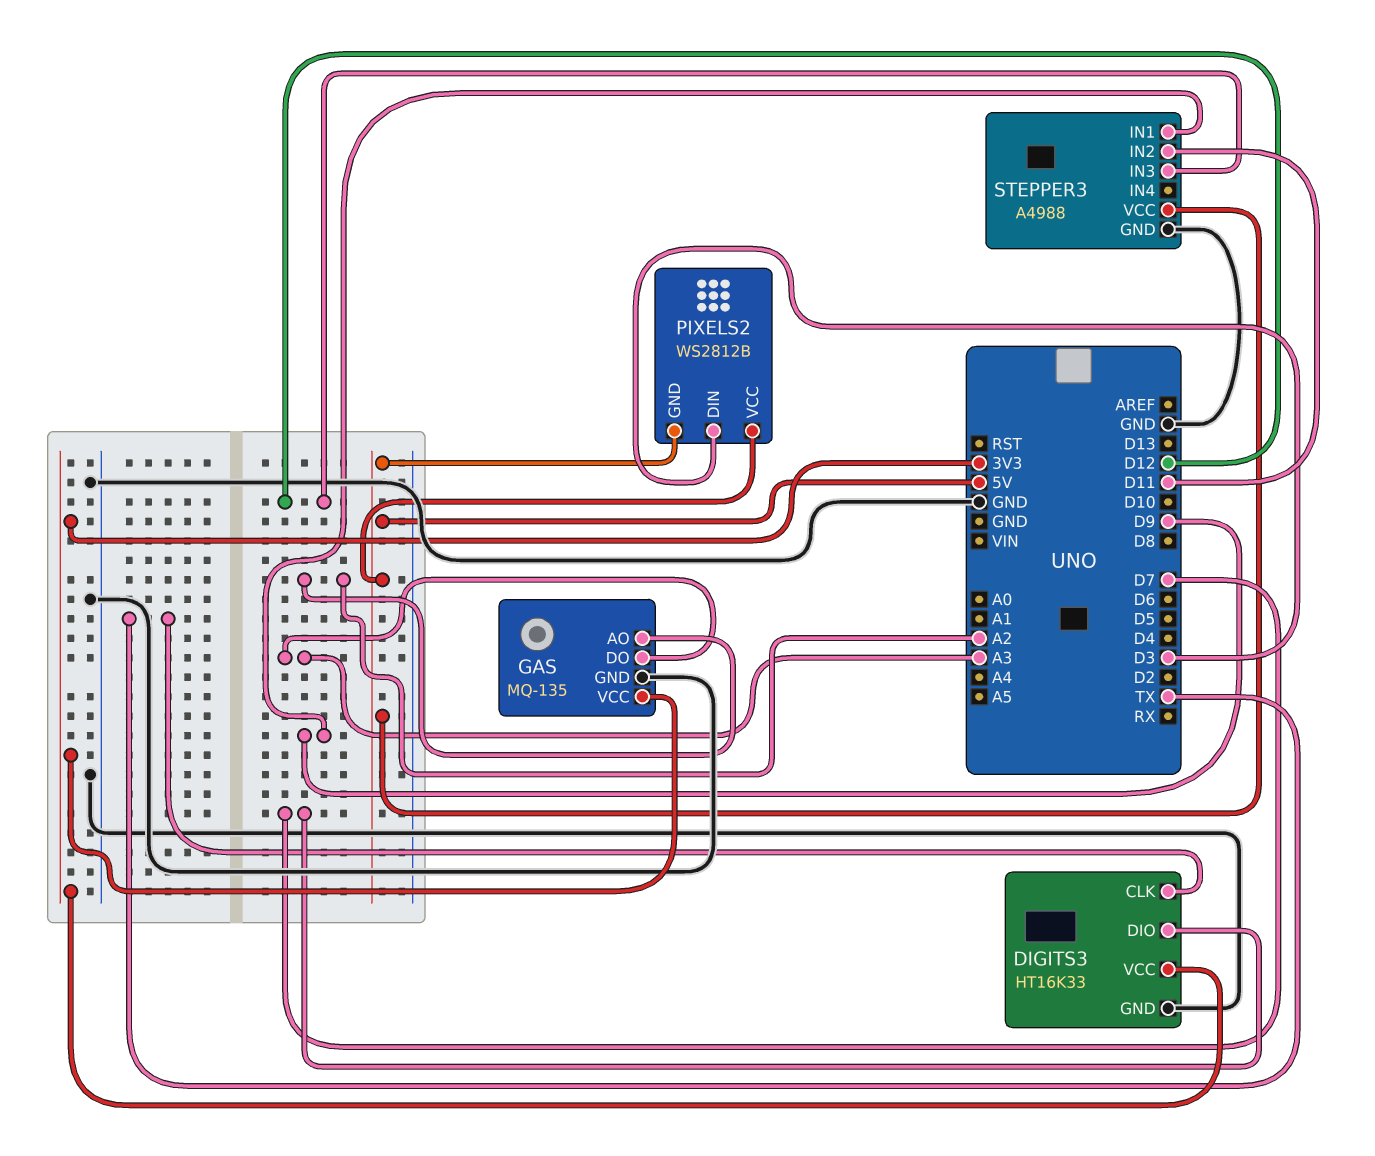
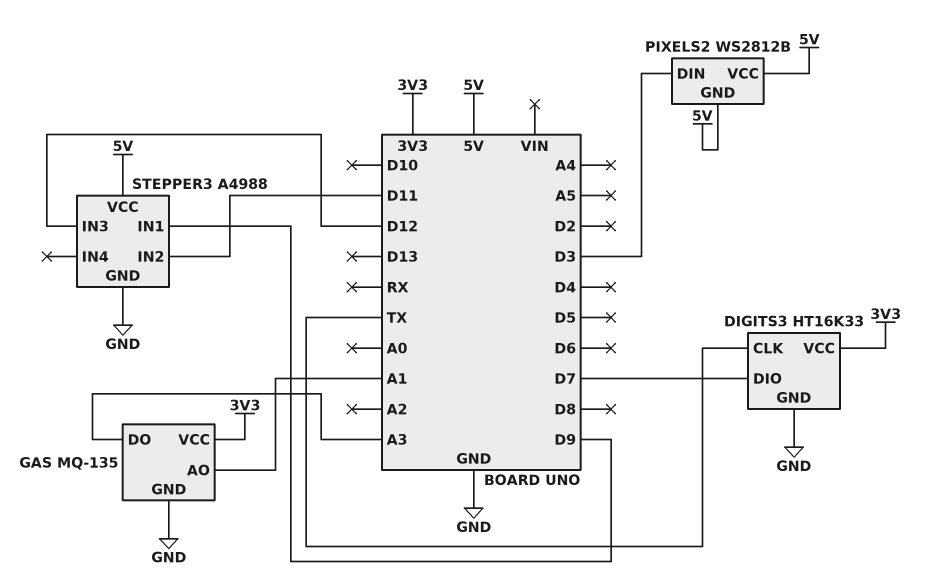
GAS pin AO: A2 -> A1

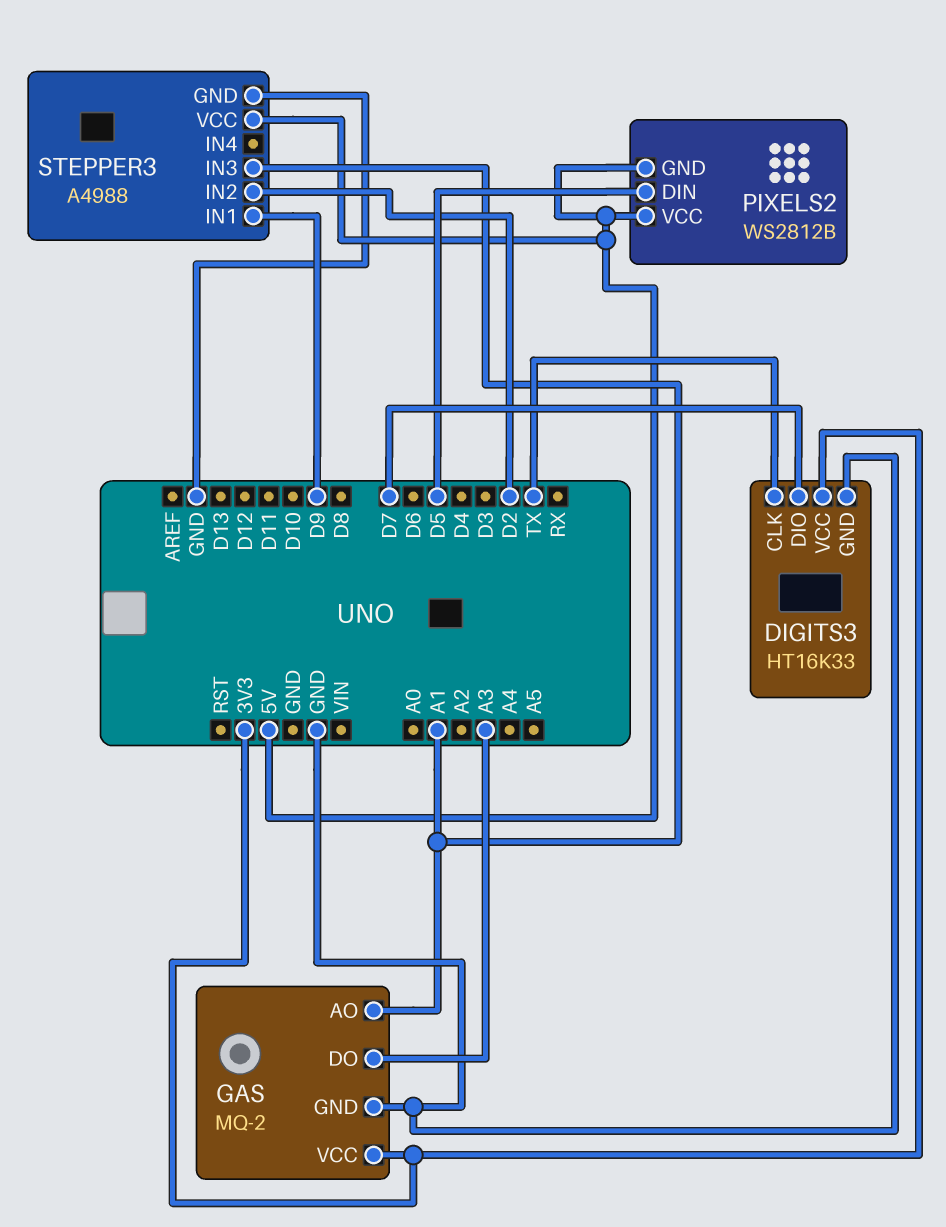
GAS: MQ-135 -> MQ-2
PIXELS2 pin DIN: D3 -> D5
STEPPER3 pin IN2: D11 -> D2
STEPPER3 pin IN3: D12 -> A1

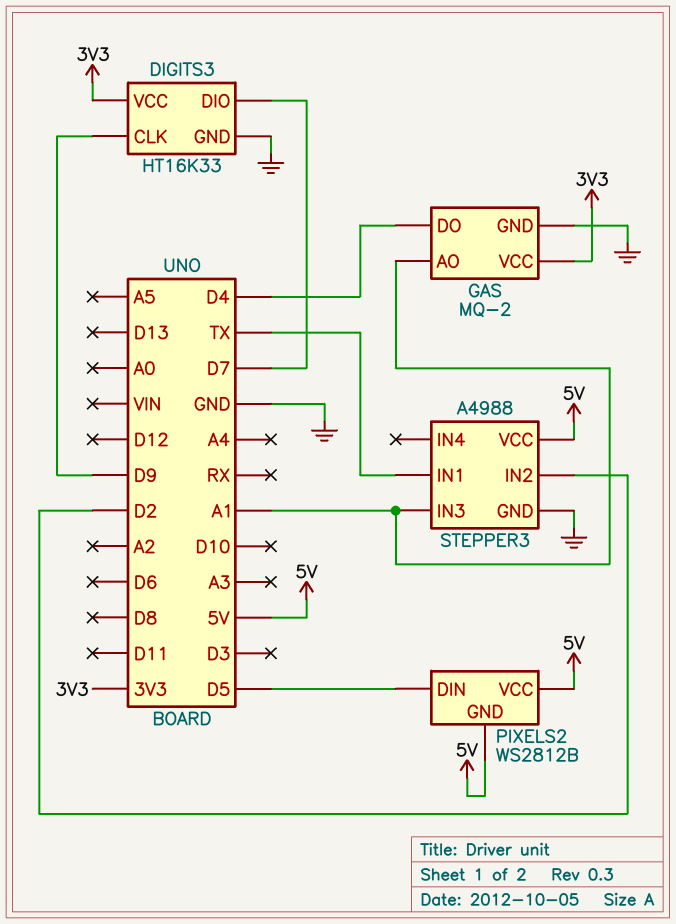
DIGITS3 pin CLK: TX -> D9
GAS pin DO: A3 -> D4
STEPPER3 pin IN1: D9 -> TX

